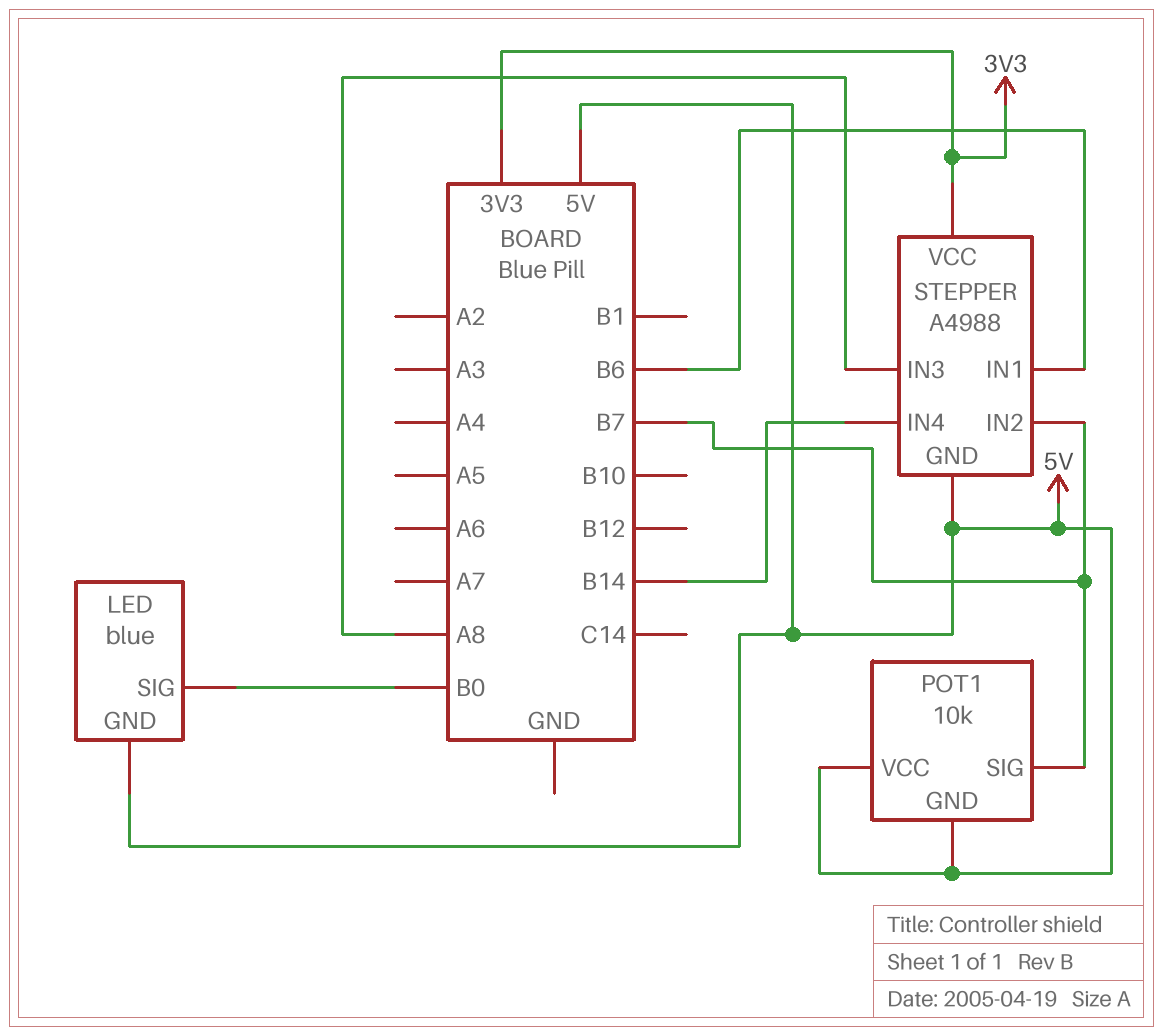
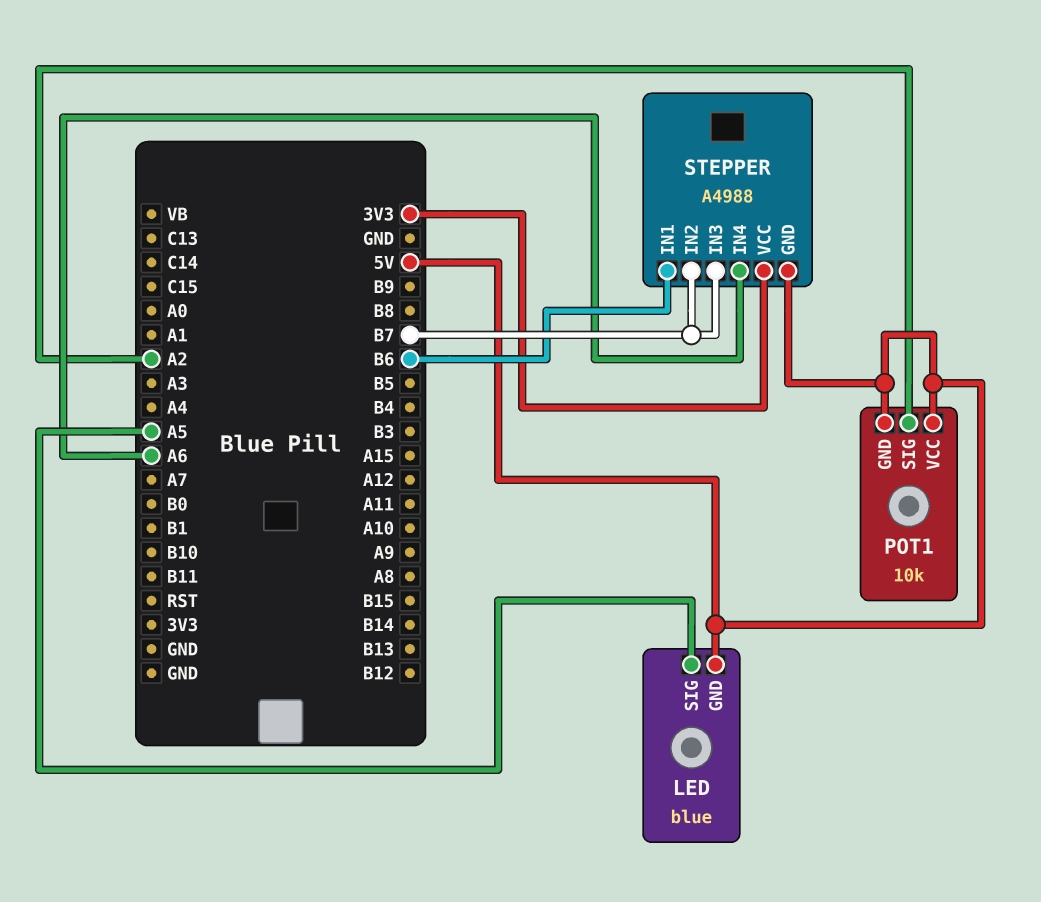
LED pin SIG: B0 -> A5
POT1 pin SIG: B7 -> A2
STEPPER pin IN3: A8 -> B7
STEPPER pin IN4: B14 -> A6

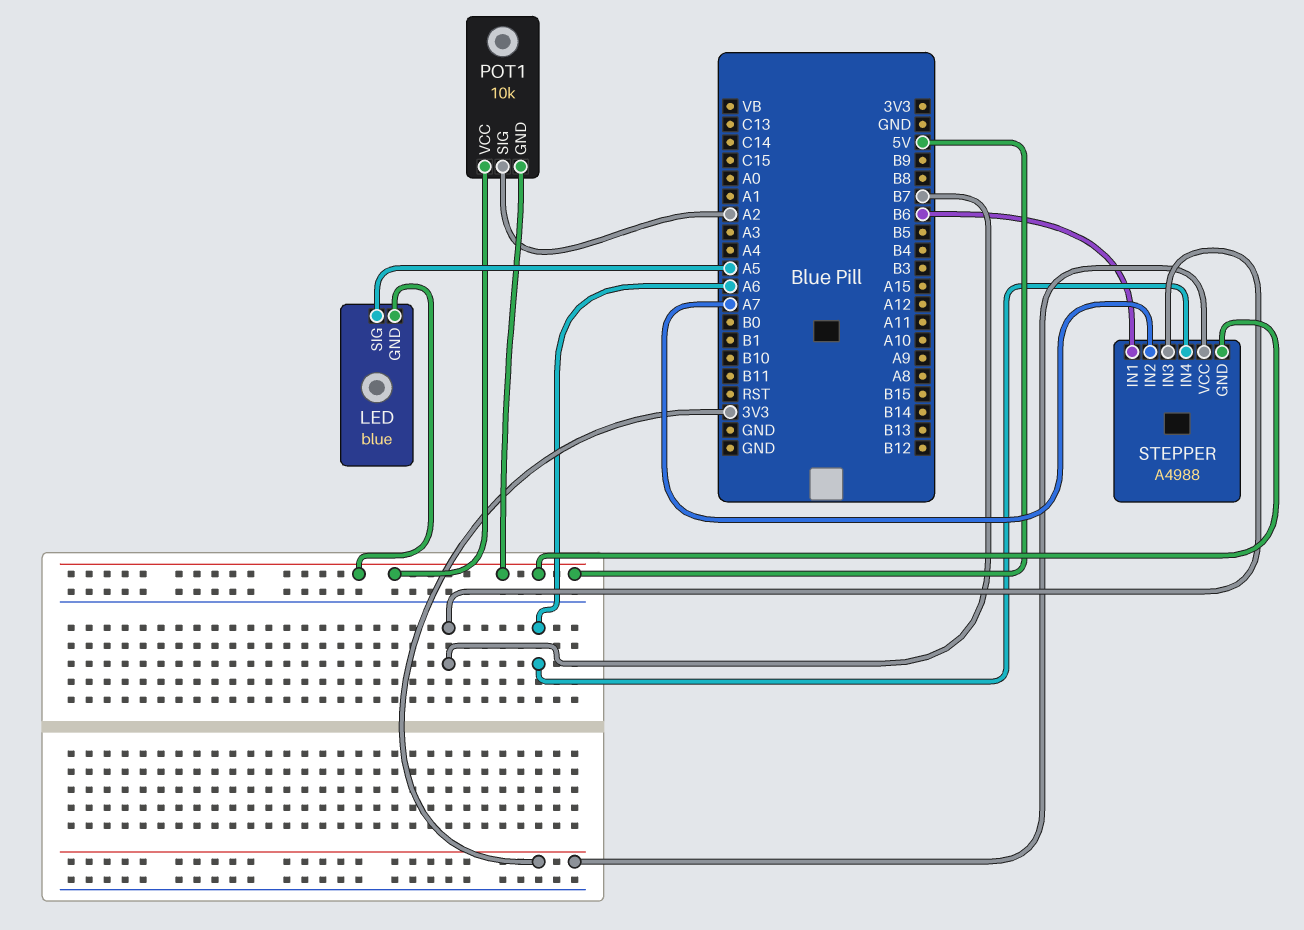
STEPPER pin IN2: B7 -> A7

